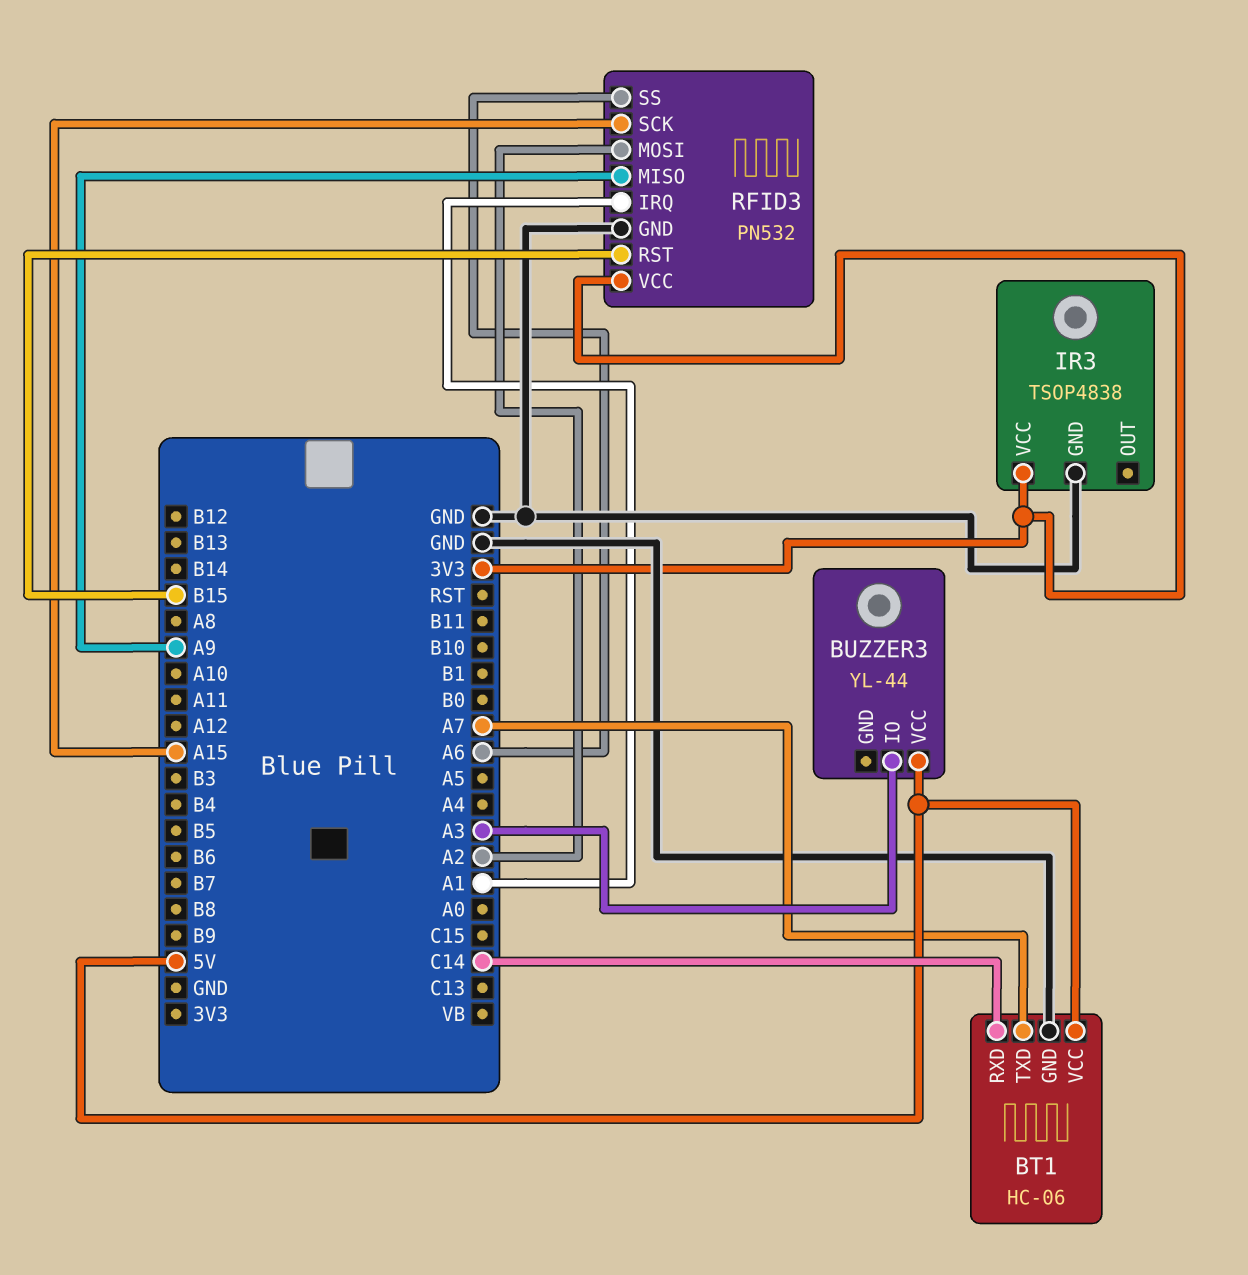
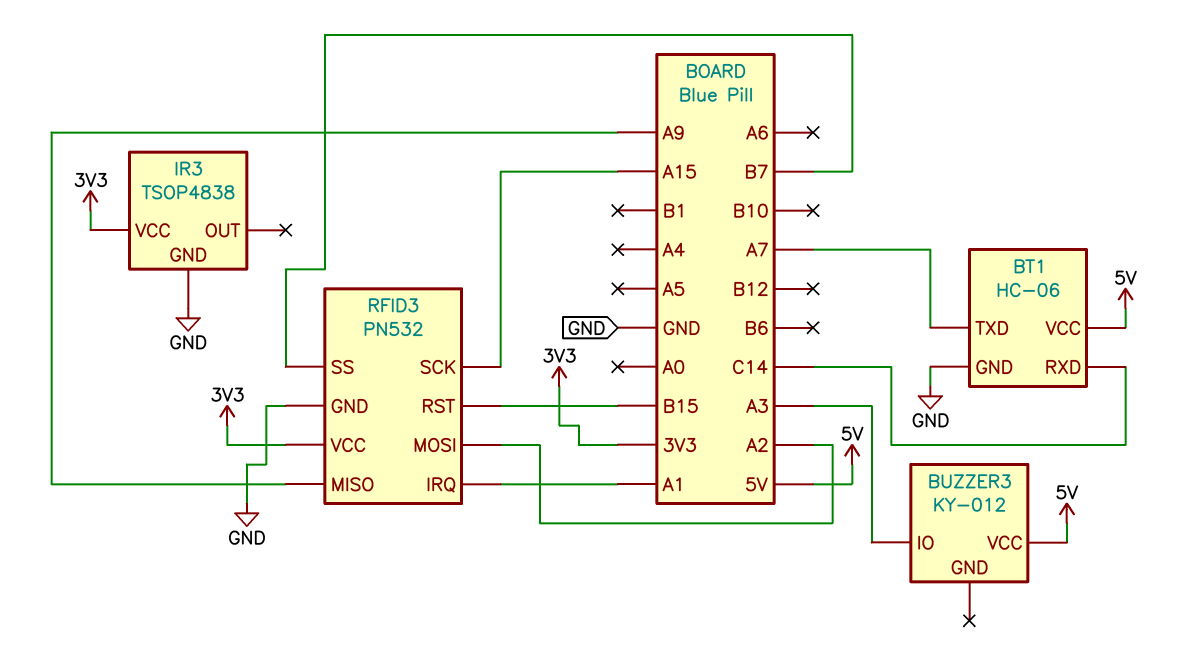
BUZZER3: YL-44 -> KY-012
RFID3 pin SS: A6 -> B7

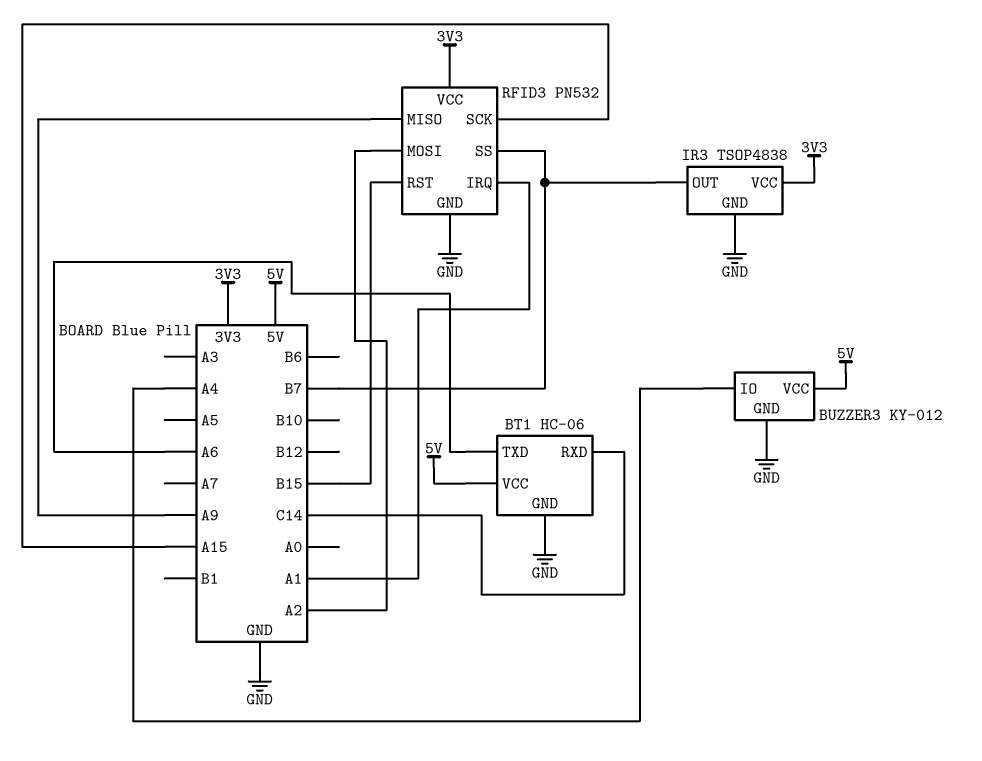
BT1 pin TXD: A7 -> A6
BUZZER3 pin GND: none -> GND
BUZZER3 pin IO: A3 -> A4
IR3 pin OUT: none -> B7

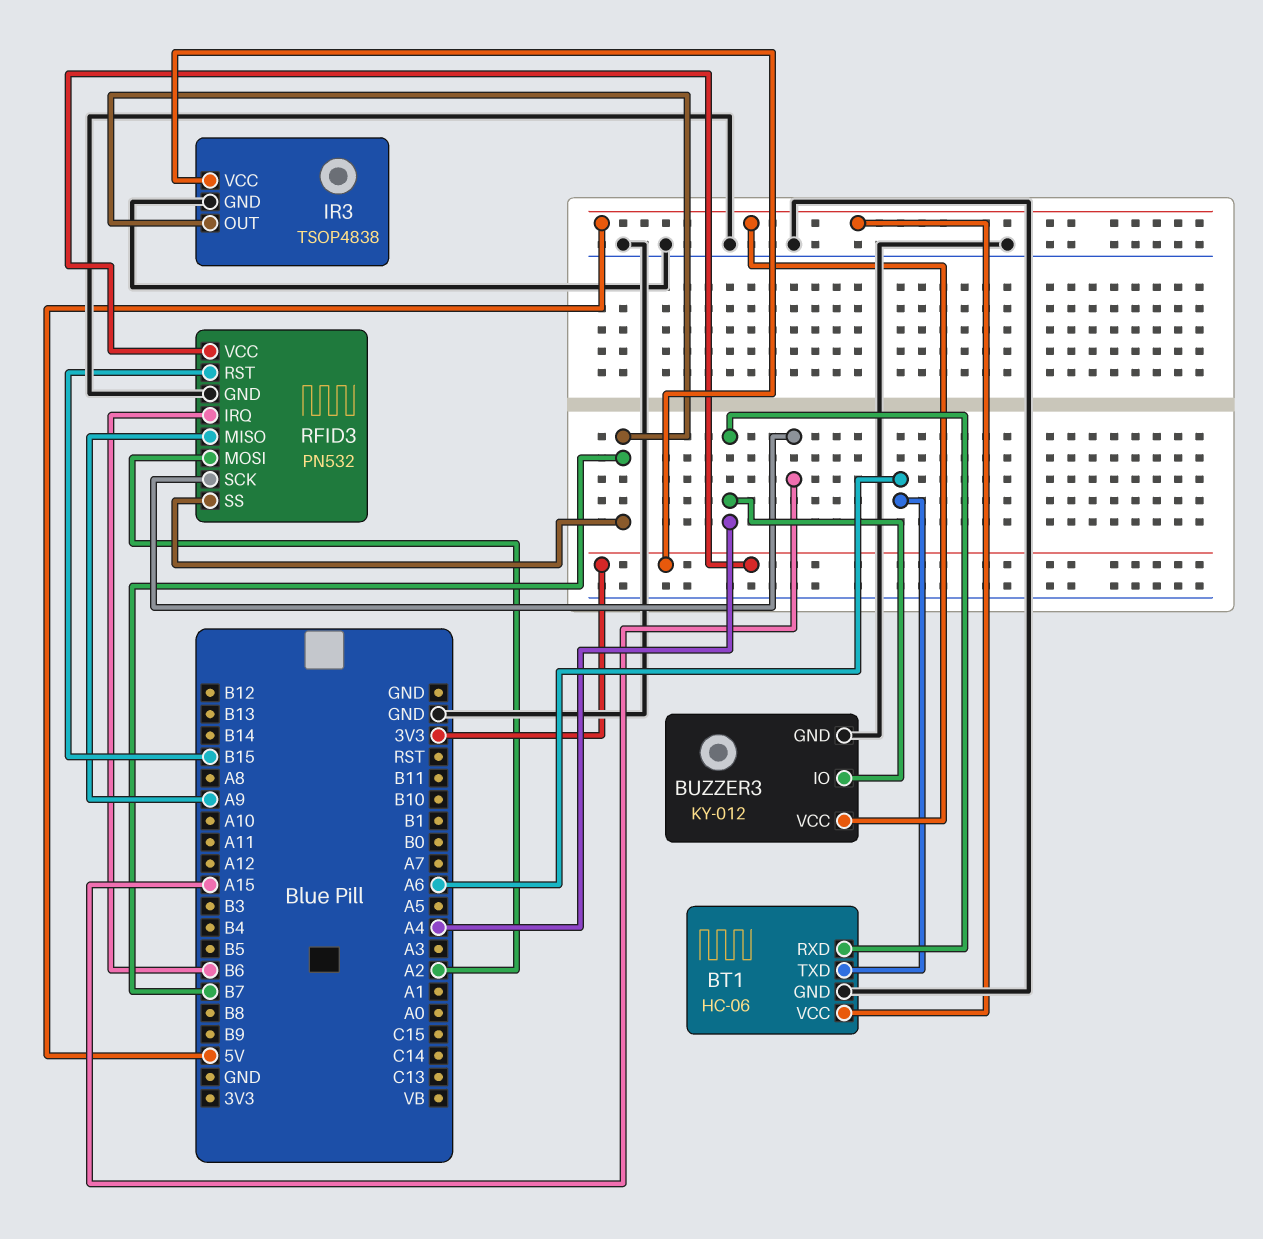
BT1 pin RXD: C14 -> A4
RFID3 pin IRQ: A1 -> B6

